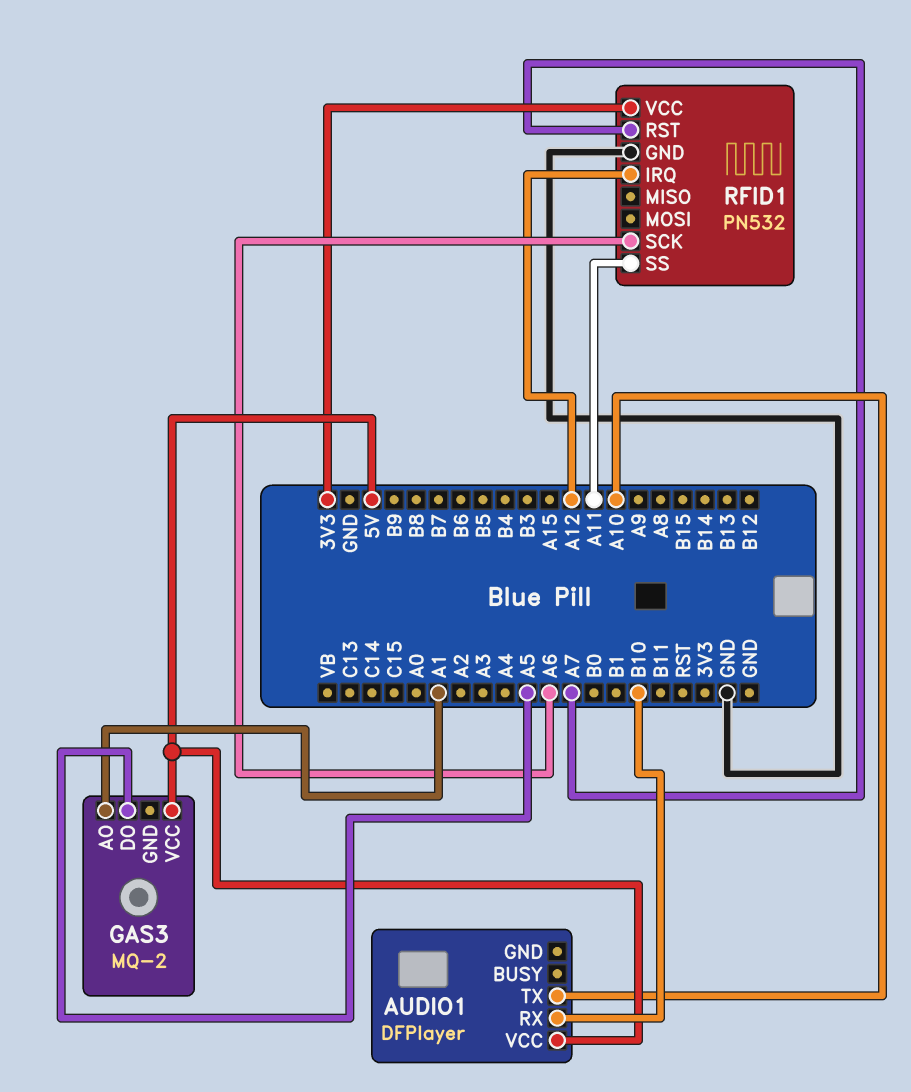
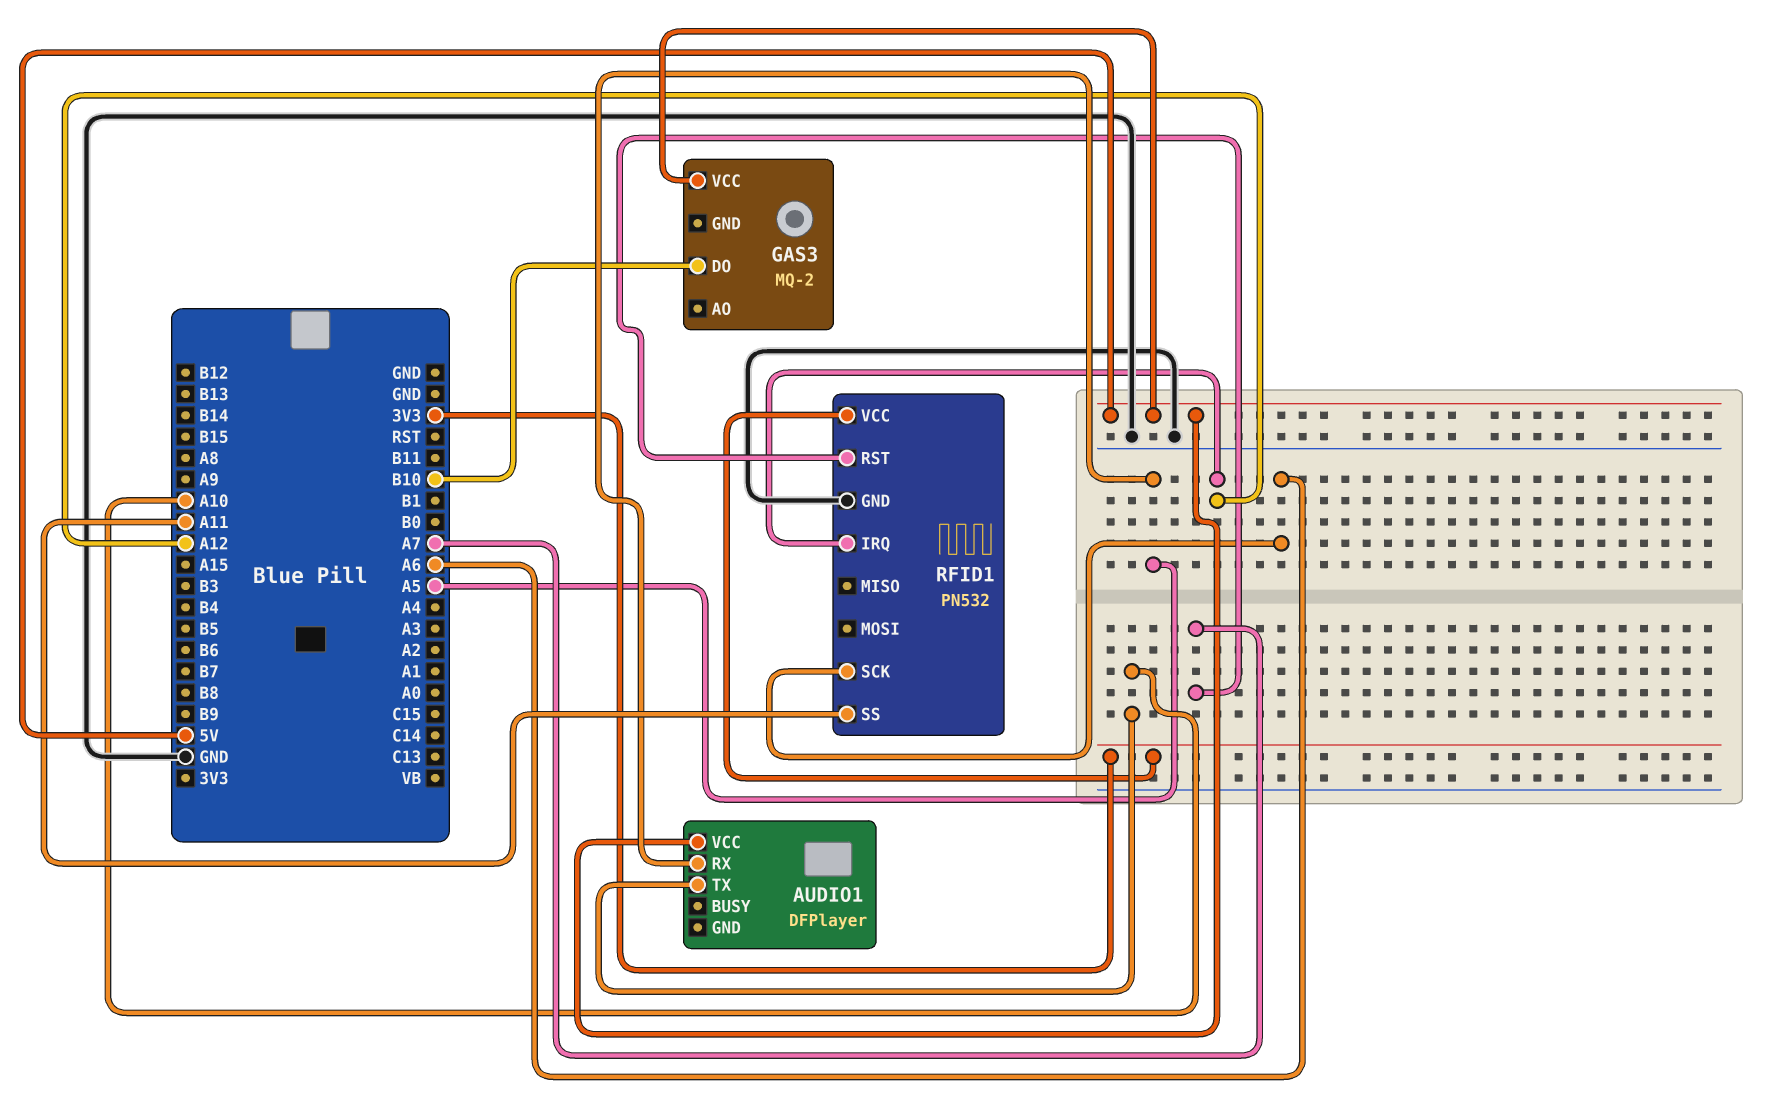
AUDIO1 pin RX: B10 -> A5
GAS3 pin AO: A1 -> none
GAS3 pin DO: A5 -> B10

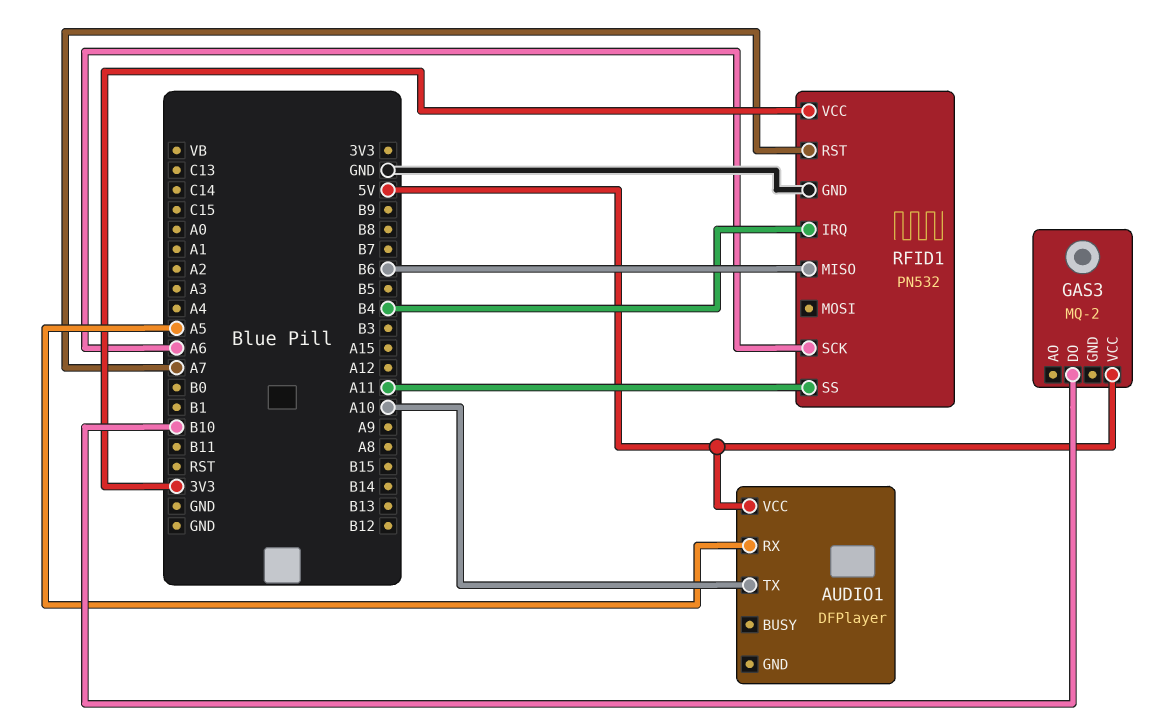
RFID1 pin IRQ: A12 -> B4
RFID1 pin MISO: none -> B6

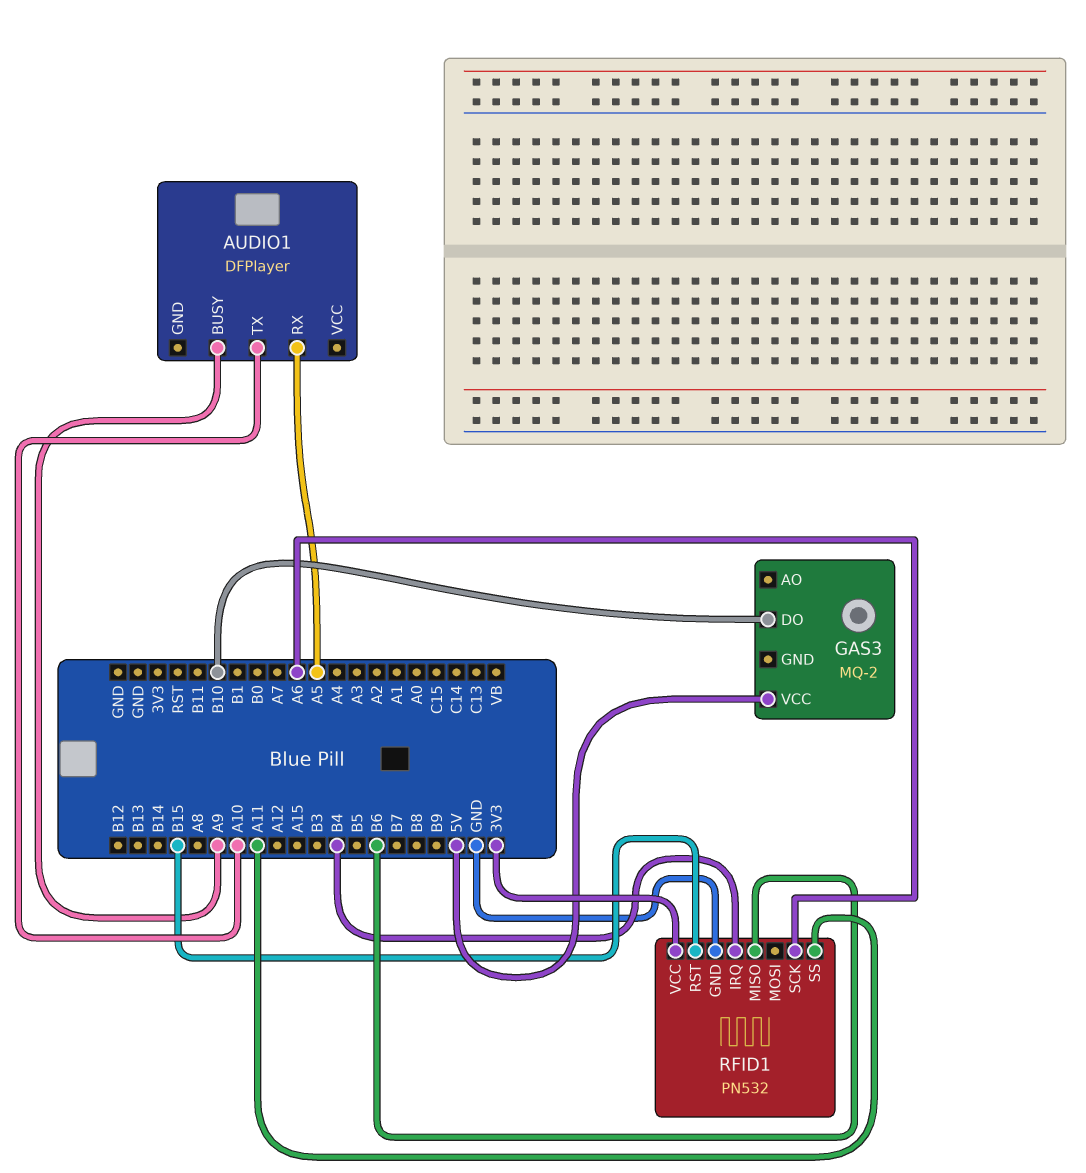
AUDIO1 pin BUSY: none -> A9
AUDIO1 pin VCC: 5V -> none
RFID1 pin RST: A7 -> B15

